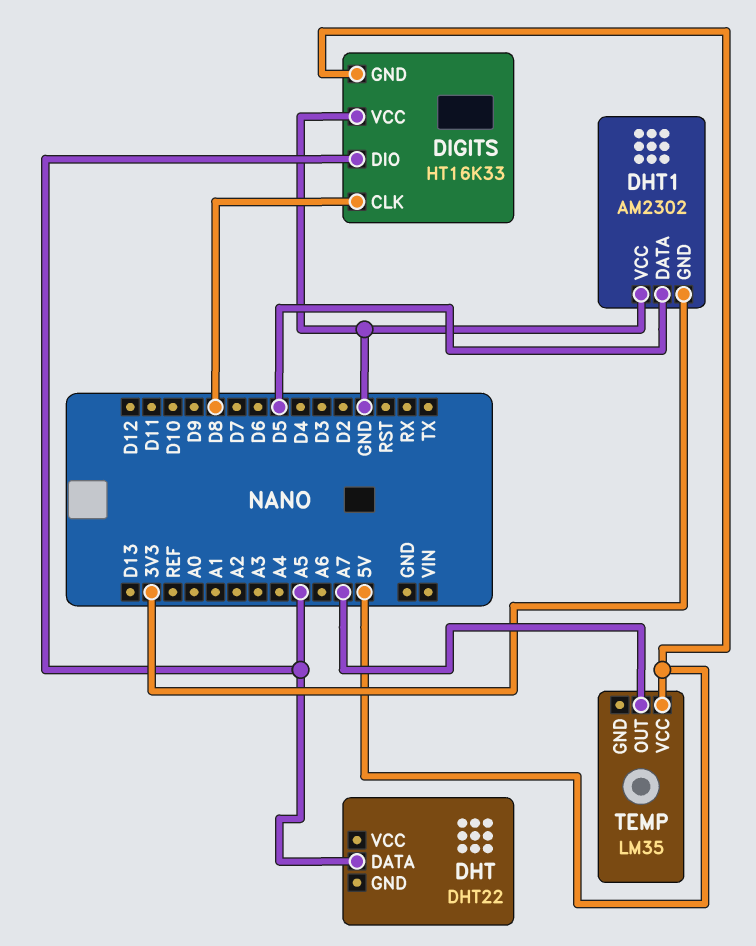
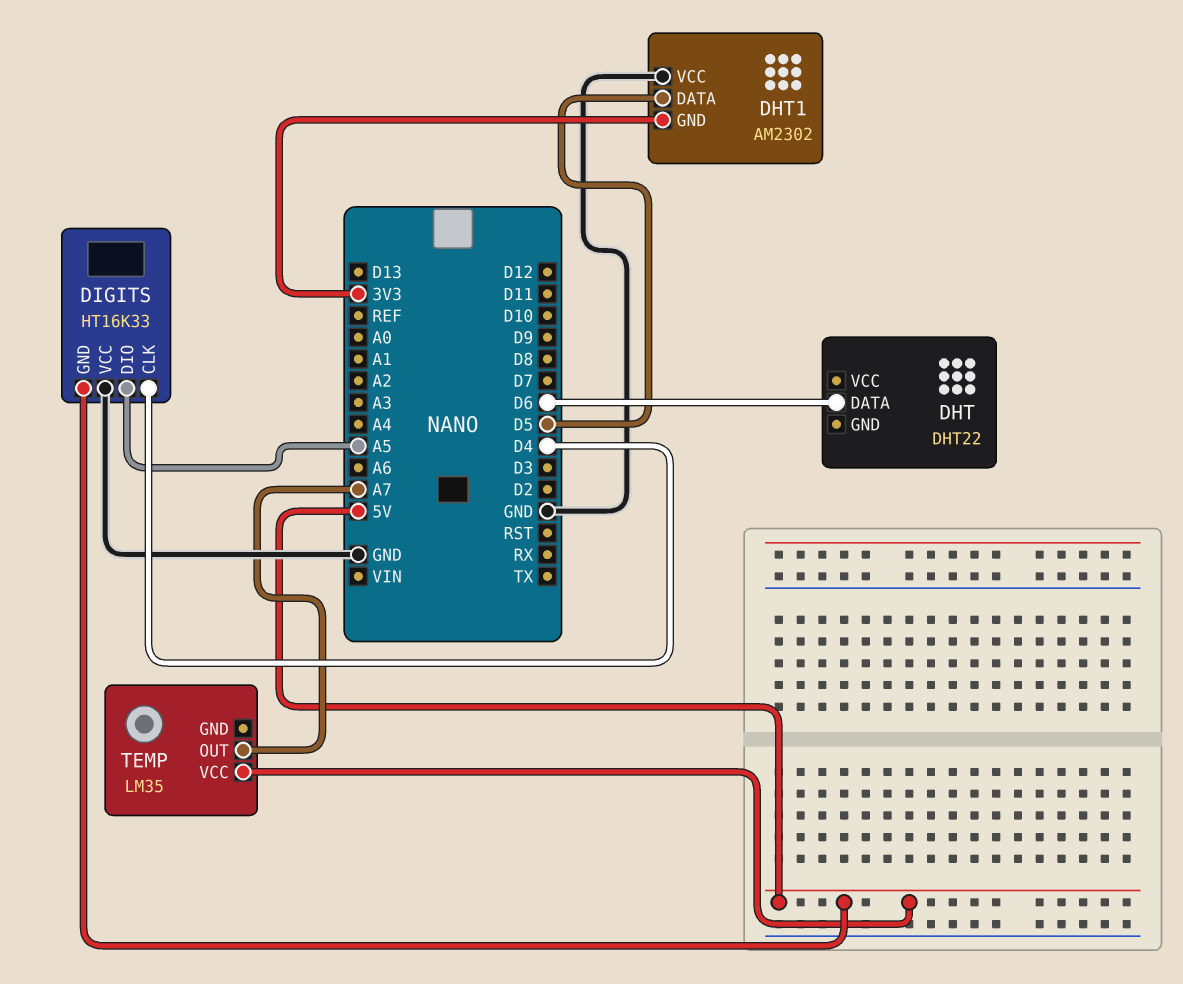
DHT pin DATA: A5 -> D6
DIGITS pin CLK: D8 -> D4

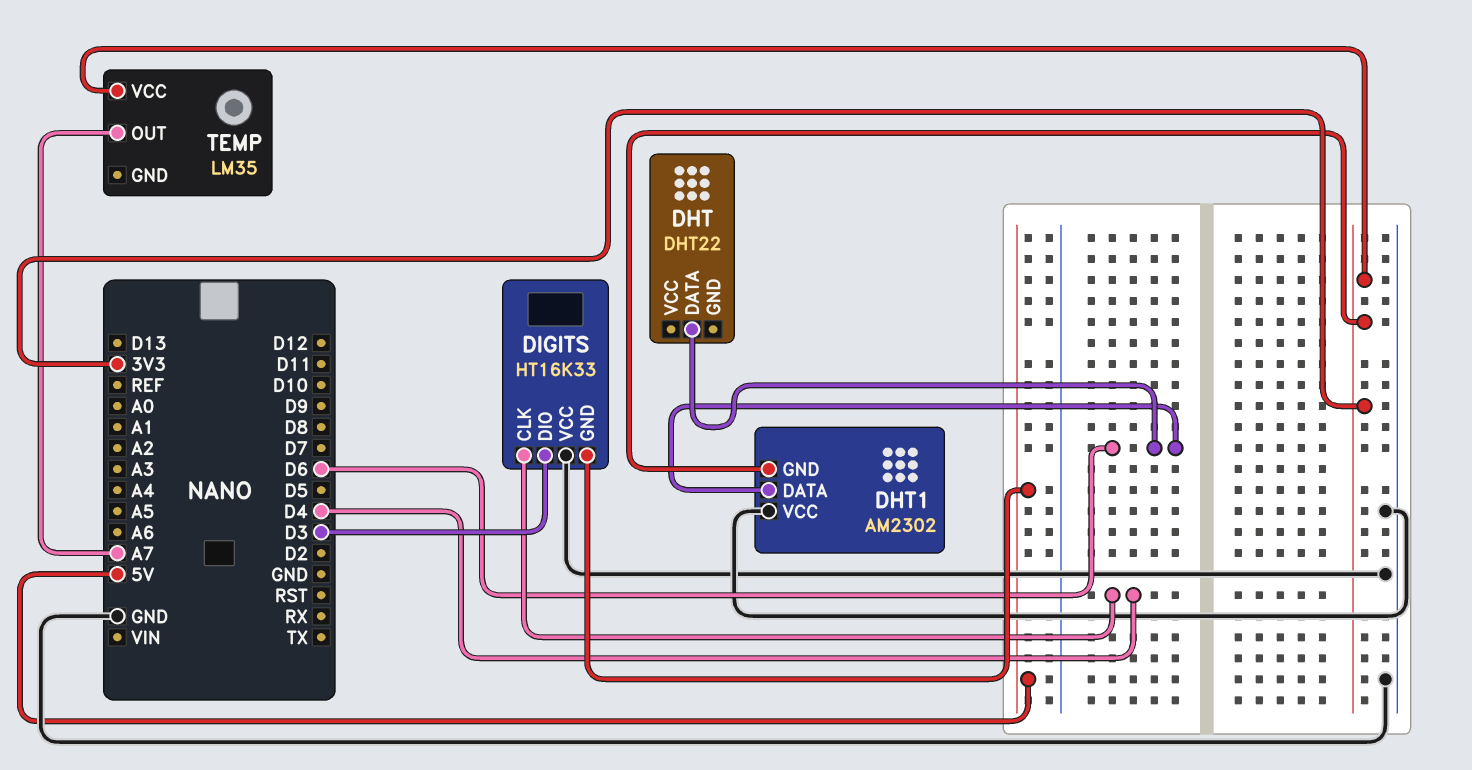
DHT1 pin DATA: D5 -> D6
DIGITS pin DIO: A5 -> D3
TEMP pin VCC: 5V -> 3V3

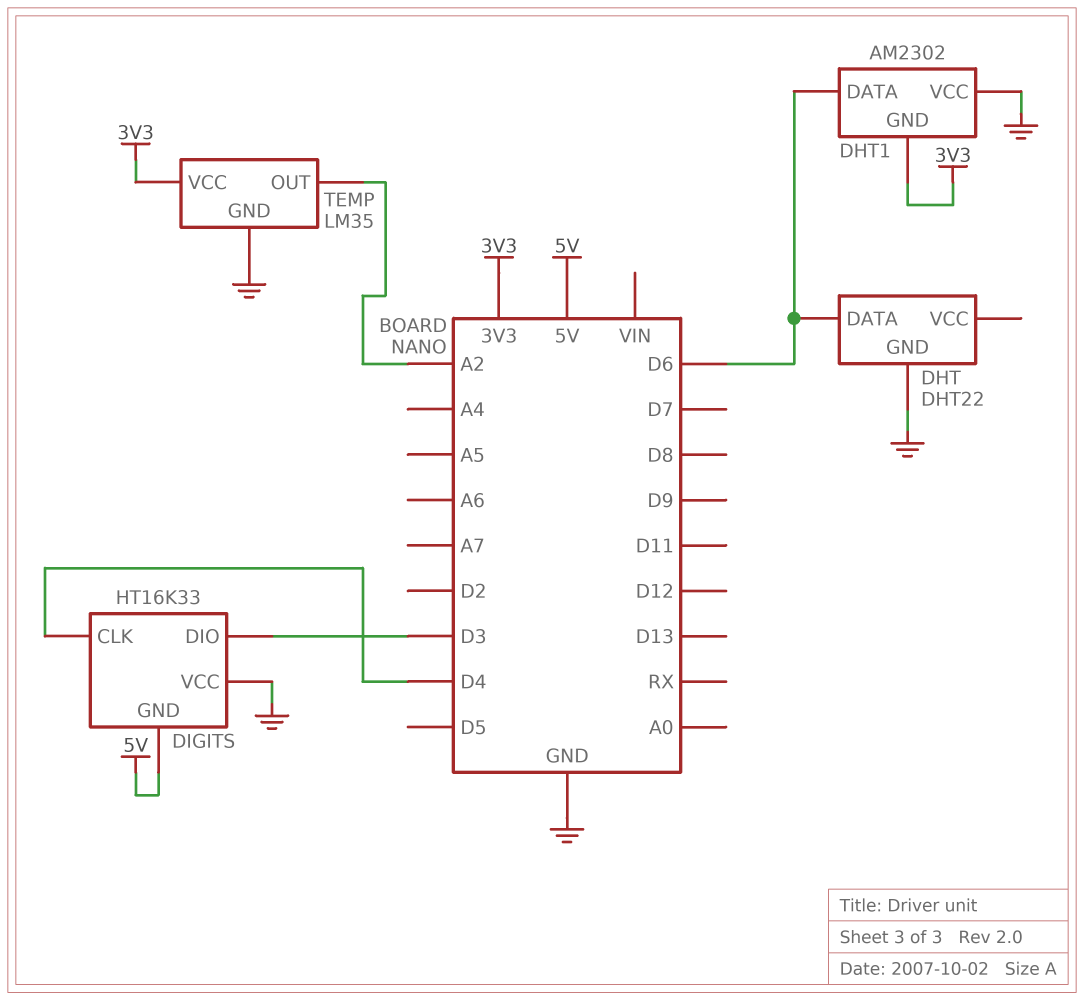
DHT pin GND: none -> GND
TEMP pin GND: none -> GND
TEMP pin OUT: A7 -> A2

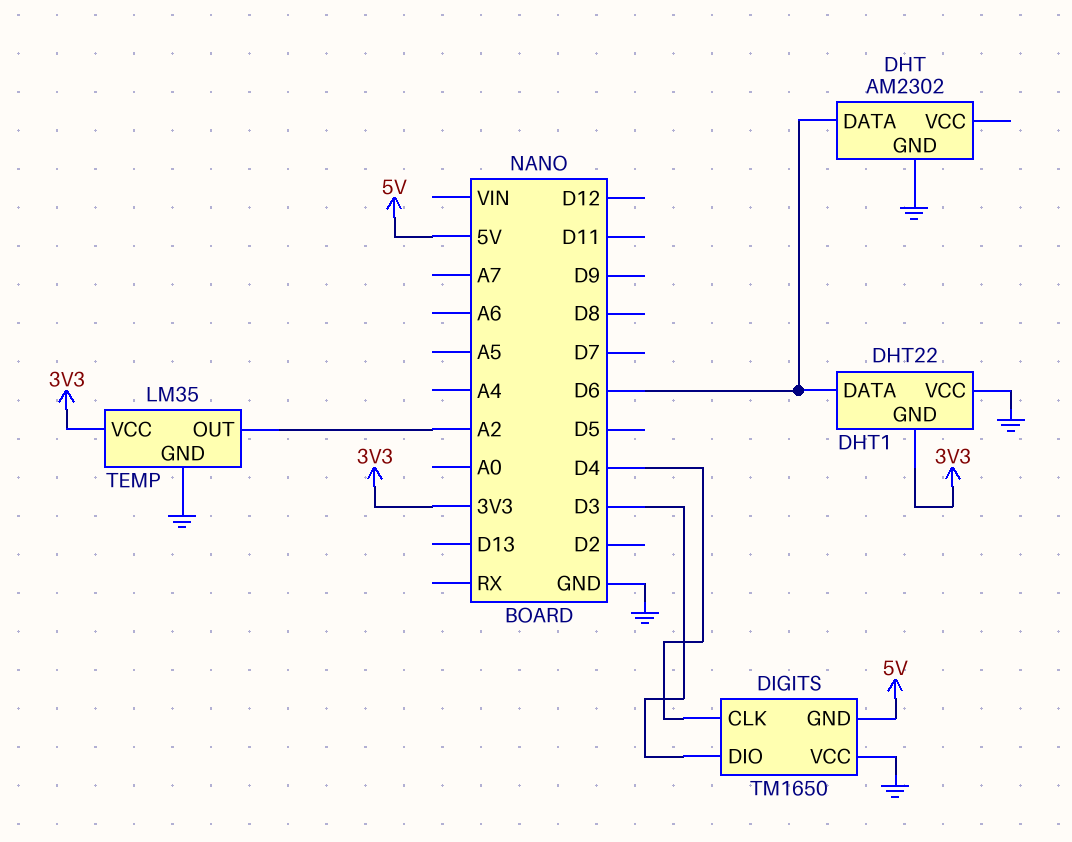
DHT: DHT22 -> AM2302
DHT1: AM2302 -> DHT22
DIGITS: HT16K33 -> TM1650

